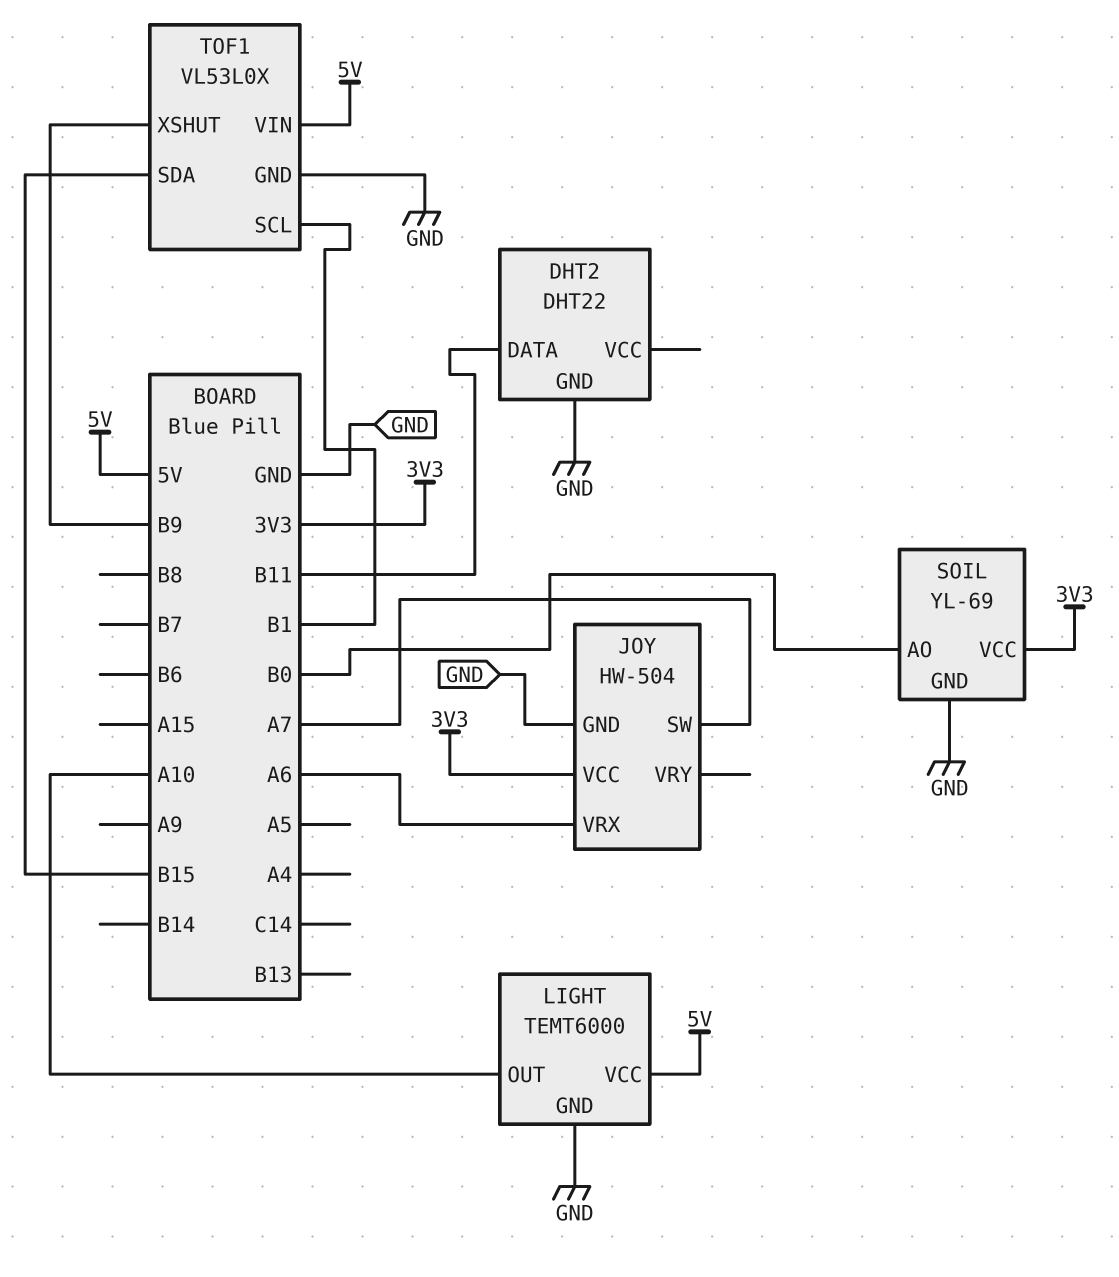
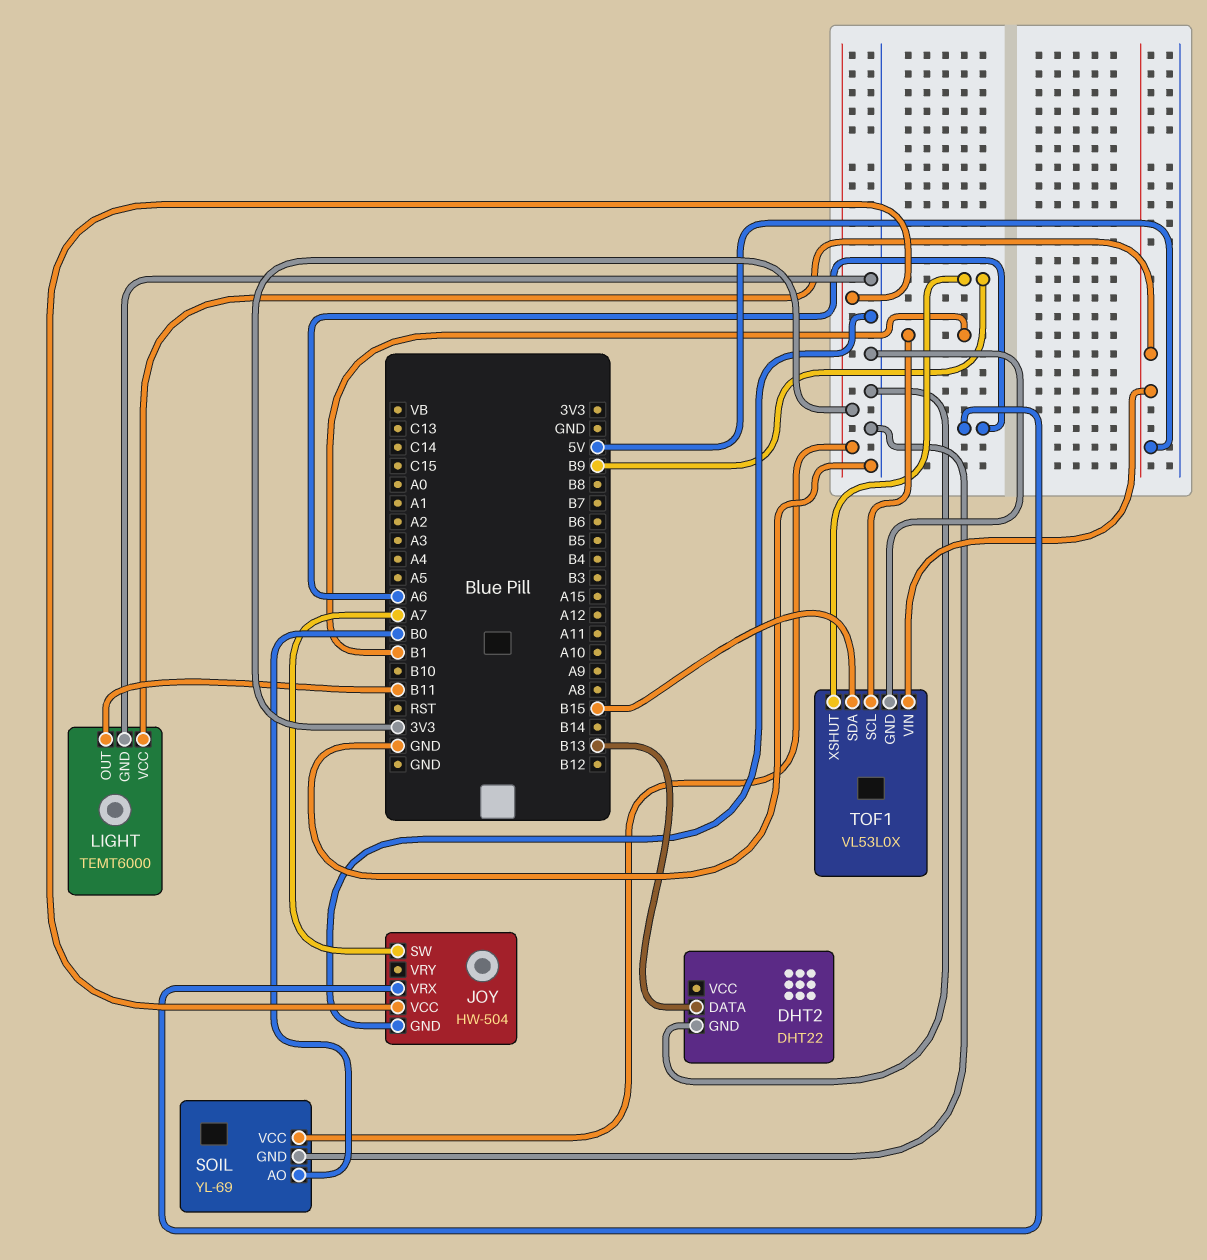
DHT2 pin DATA: B11 -> B13
LIGHT pin OUT: A10 -> B11

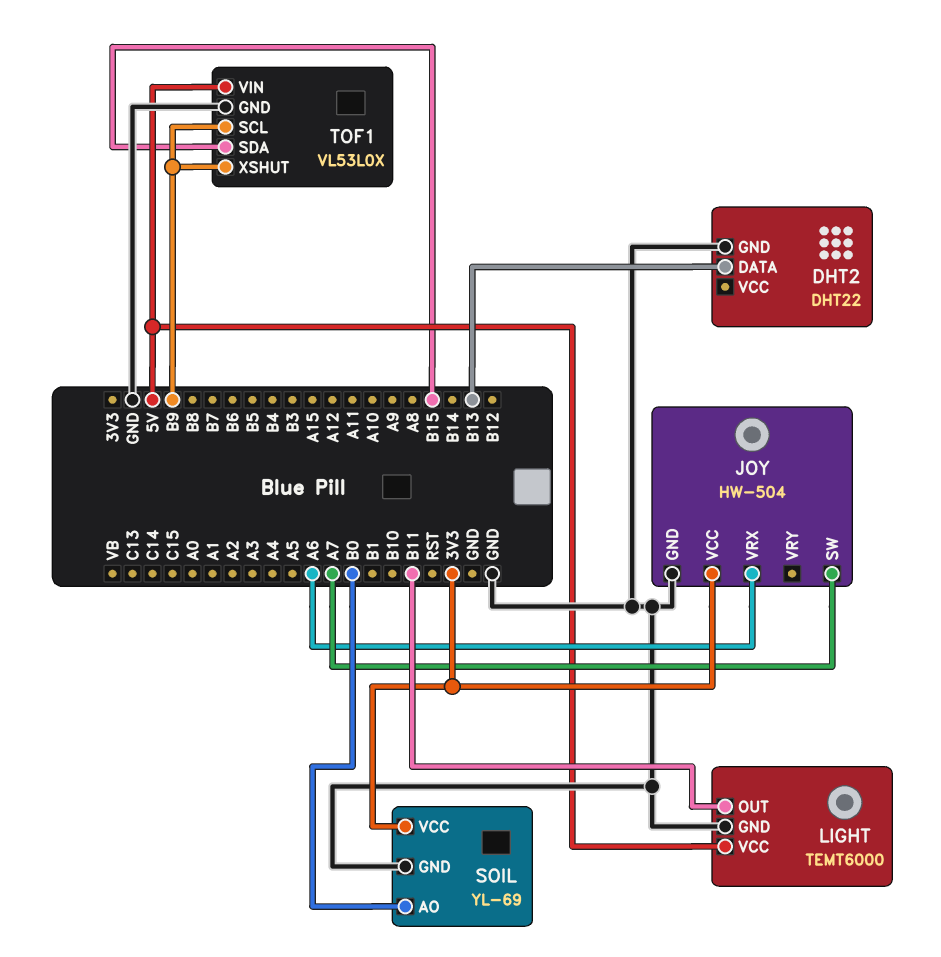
TOF1 pin SCL: B1 -> B9

